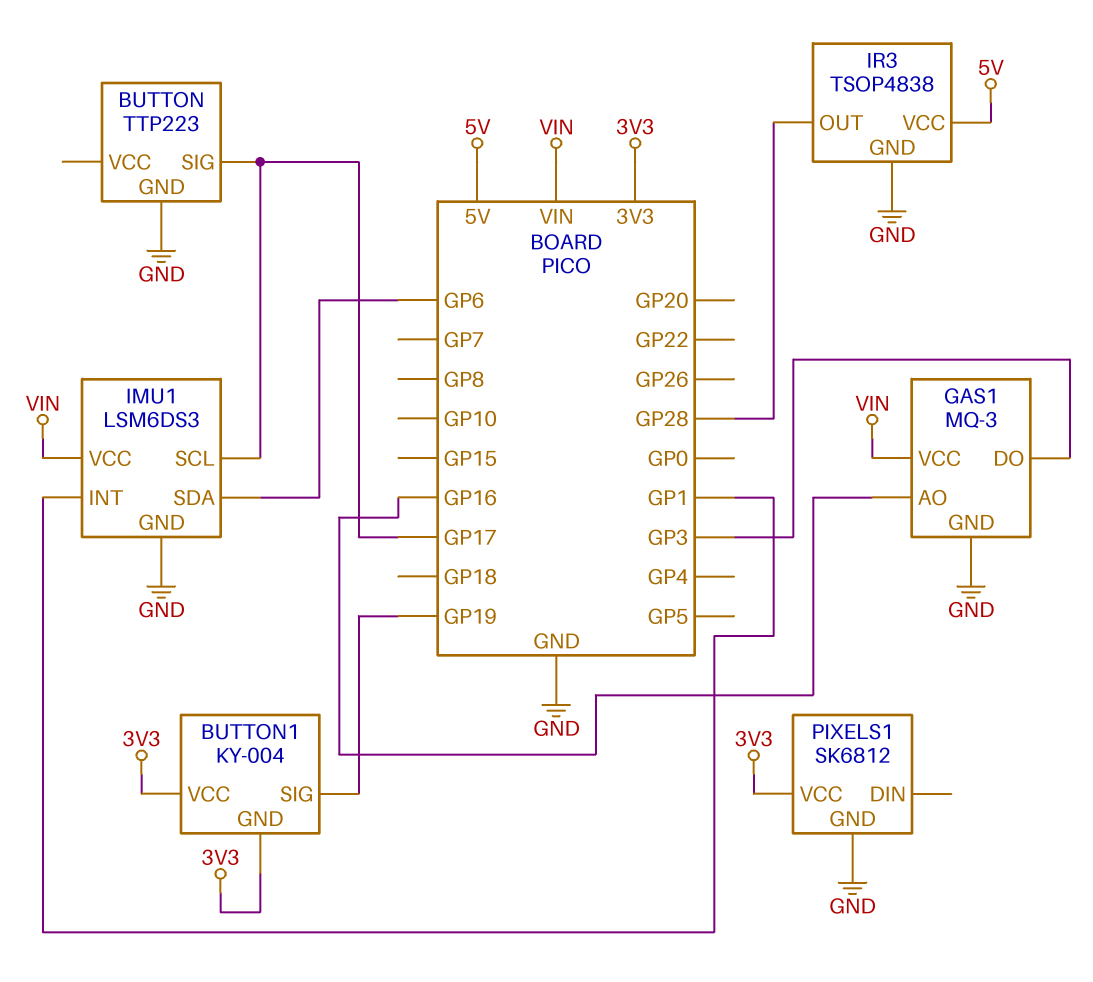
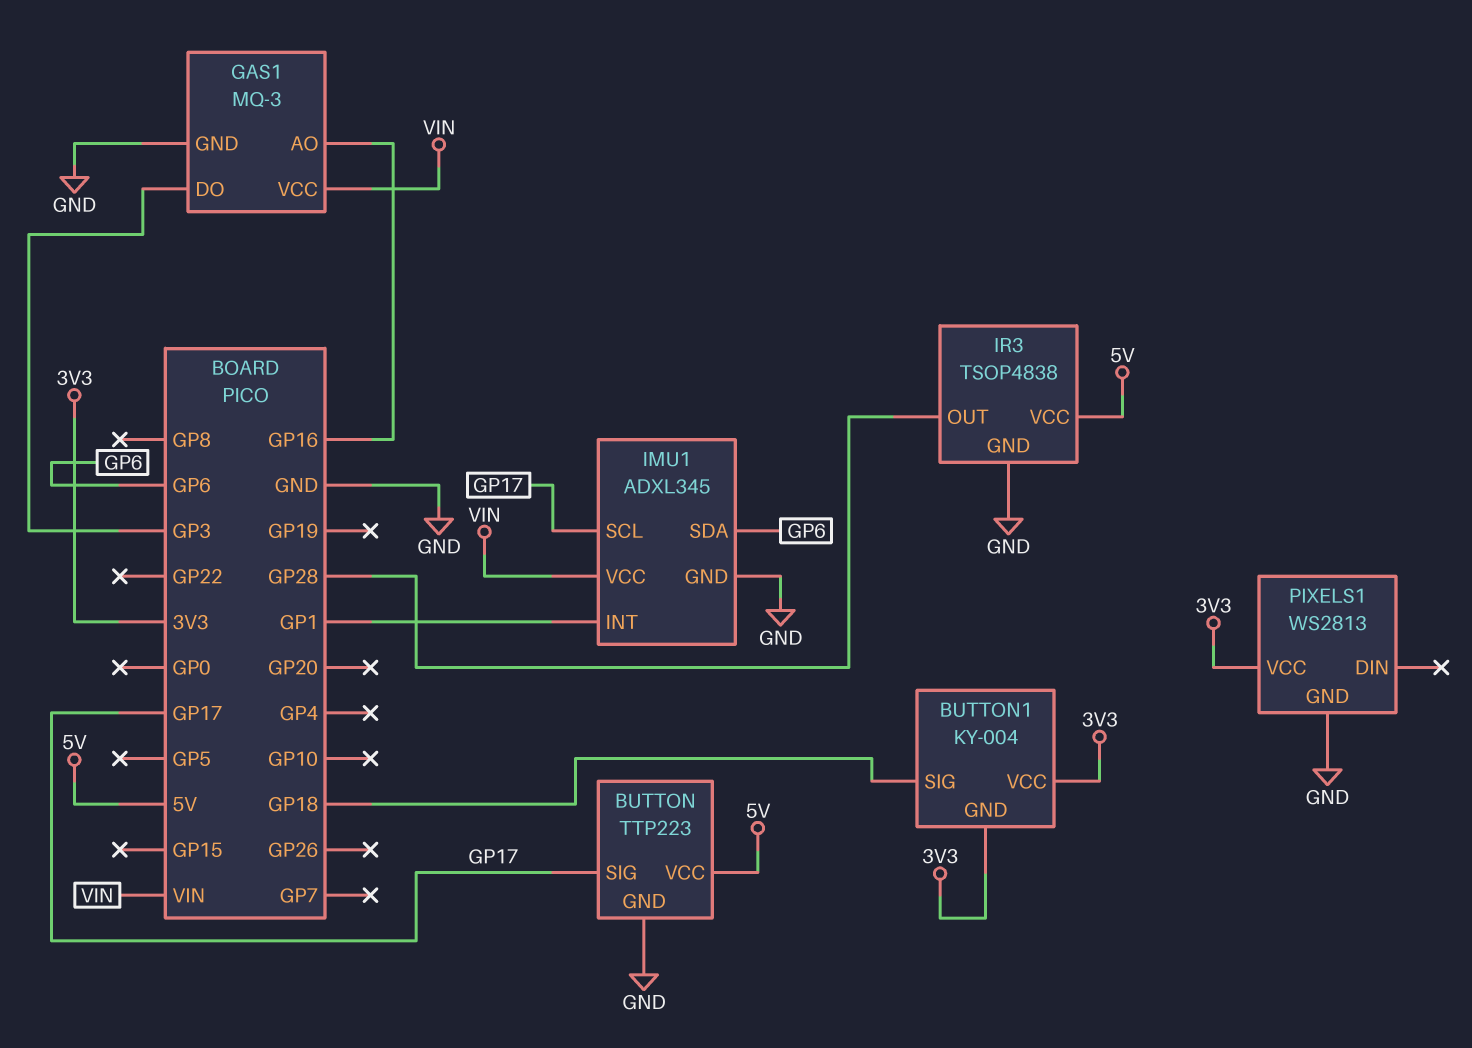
BUTTON pin VCC: none -> 5V
BUTTON1 pin SIG: GP19 -> GP18
IMU1: LSM6DS3 -> ADXL345
PIXELS1: SK6812 -> WS2813

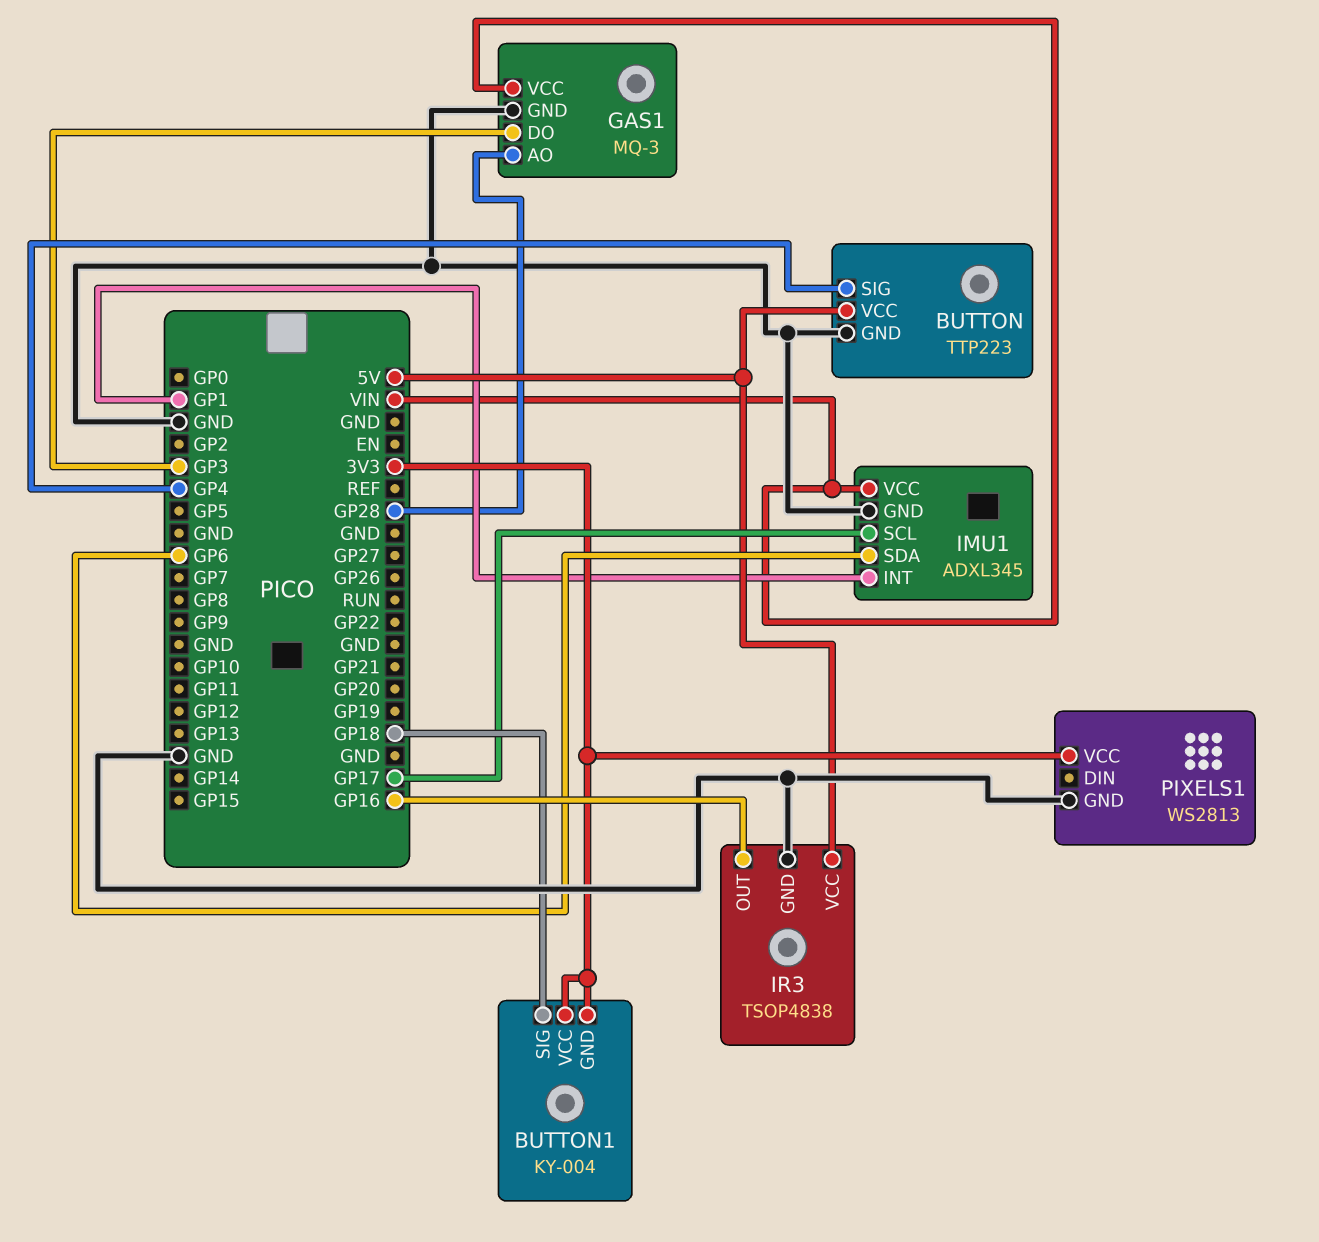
BUTTON pin SIG: GP17 -> GP4
GAS1 pin AO: GP16 -> GP28
IR3 pin OUT: GP28 -> GP16

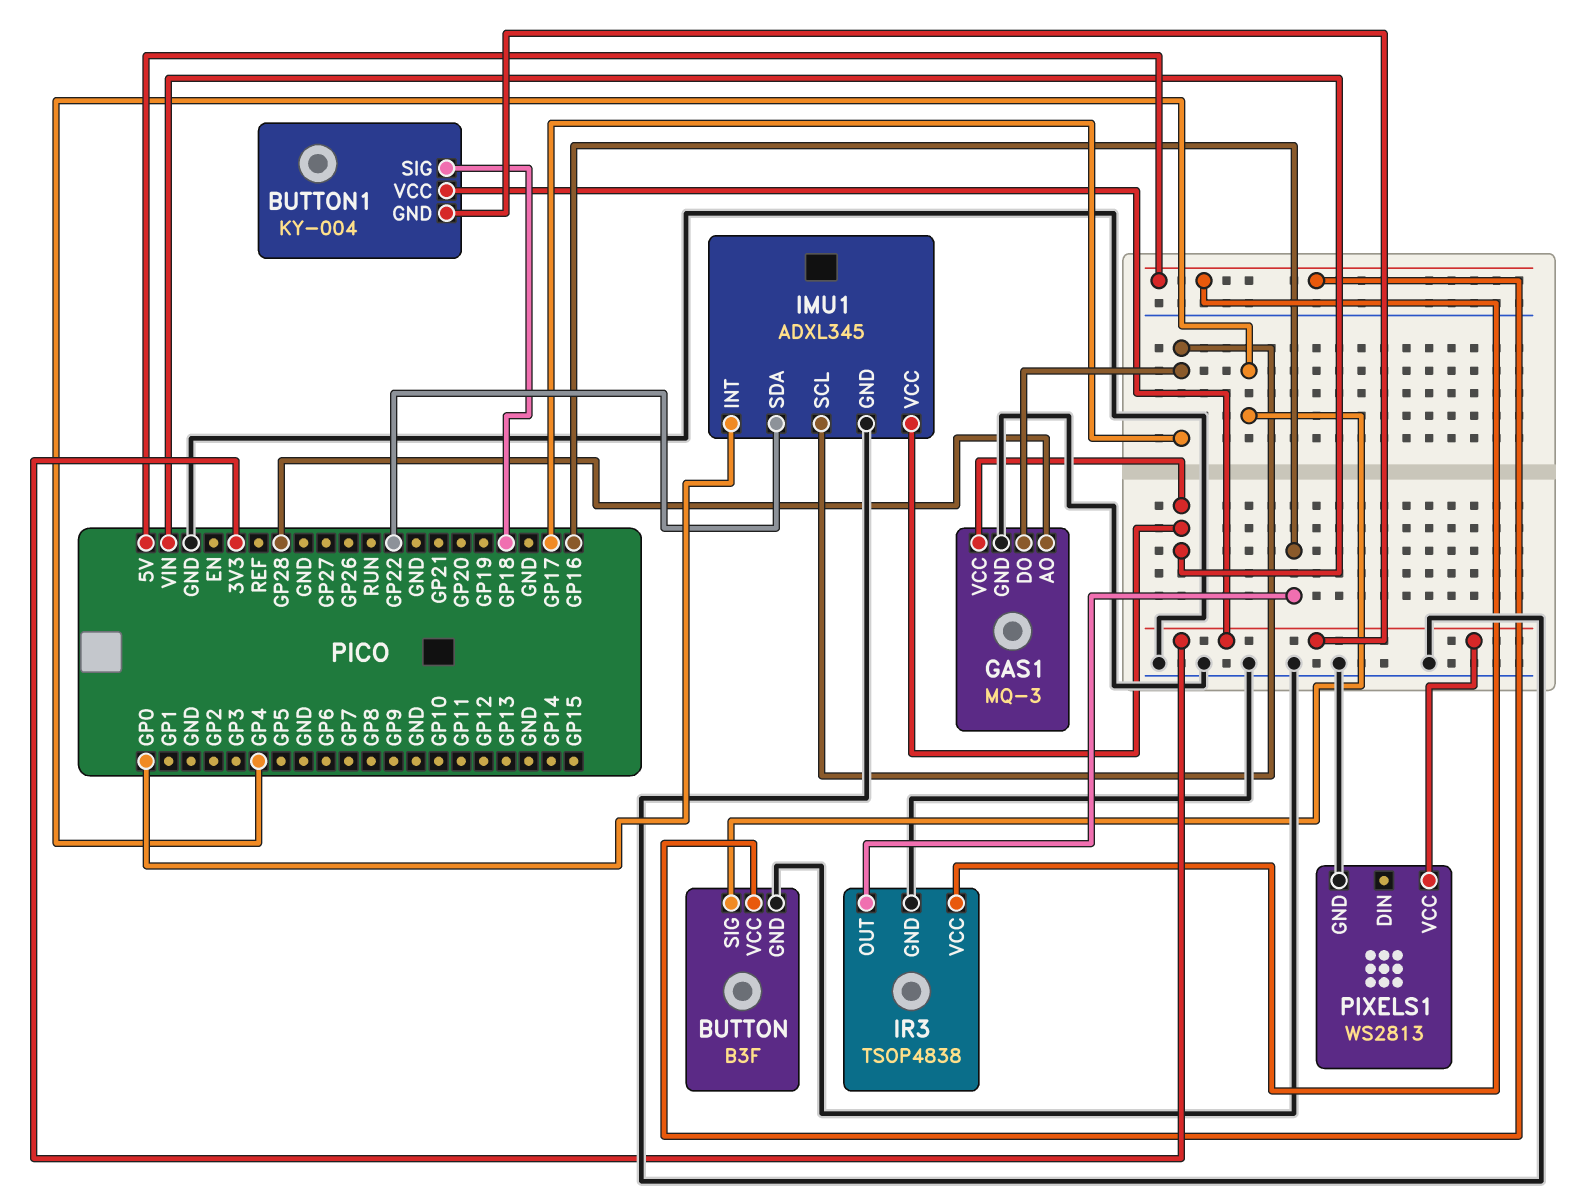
BUTTON: TTP223 -> B3F
GAS1 pin DO: GP3 -> GP17
IMU1 pin INT: GP1 -> GP0
IMU1 pin SDA: GP6 -> GP22

